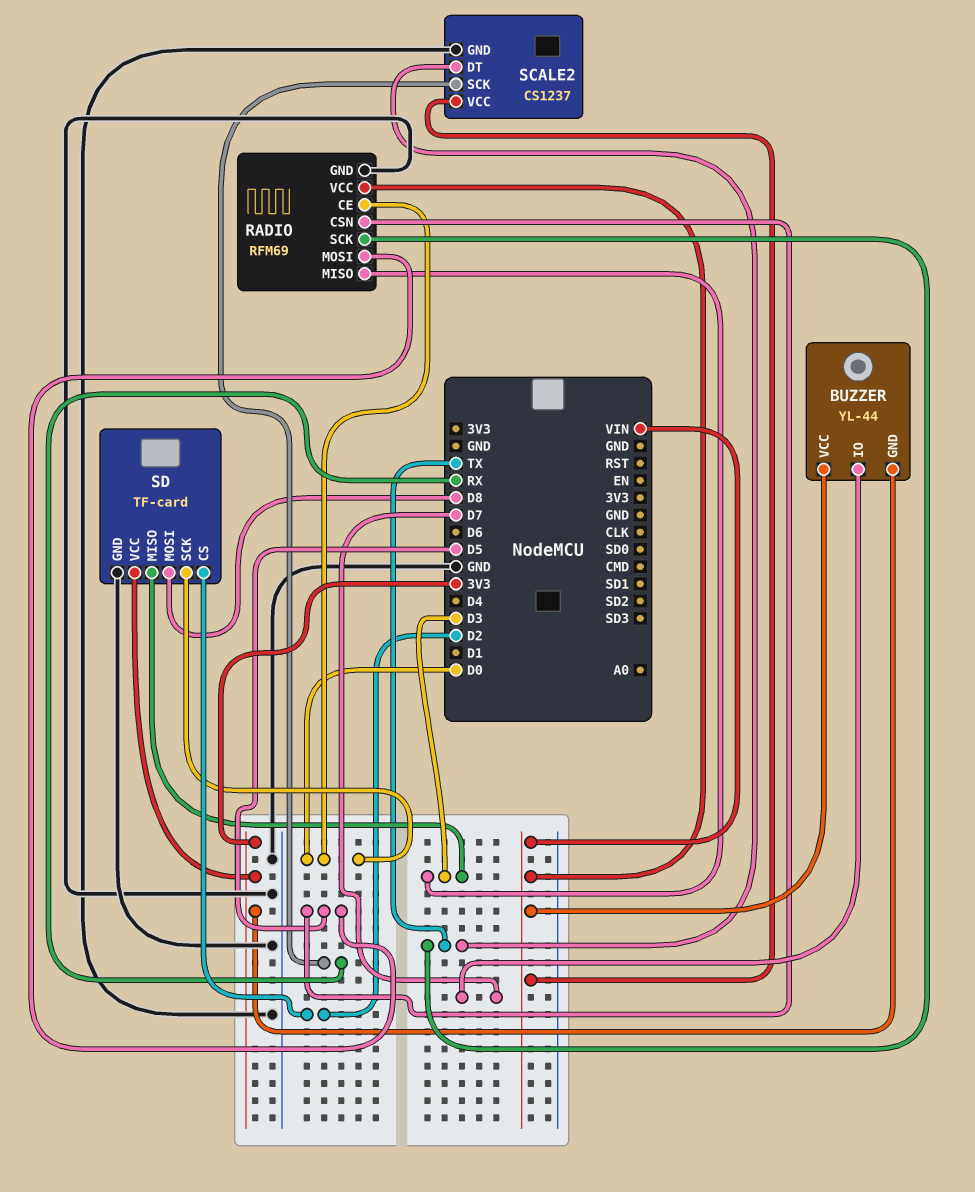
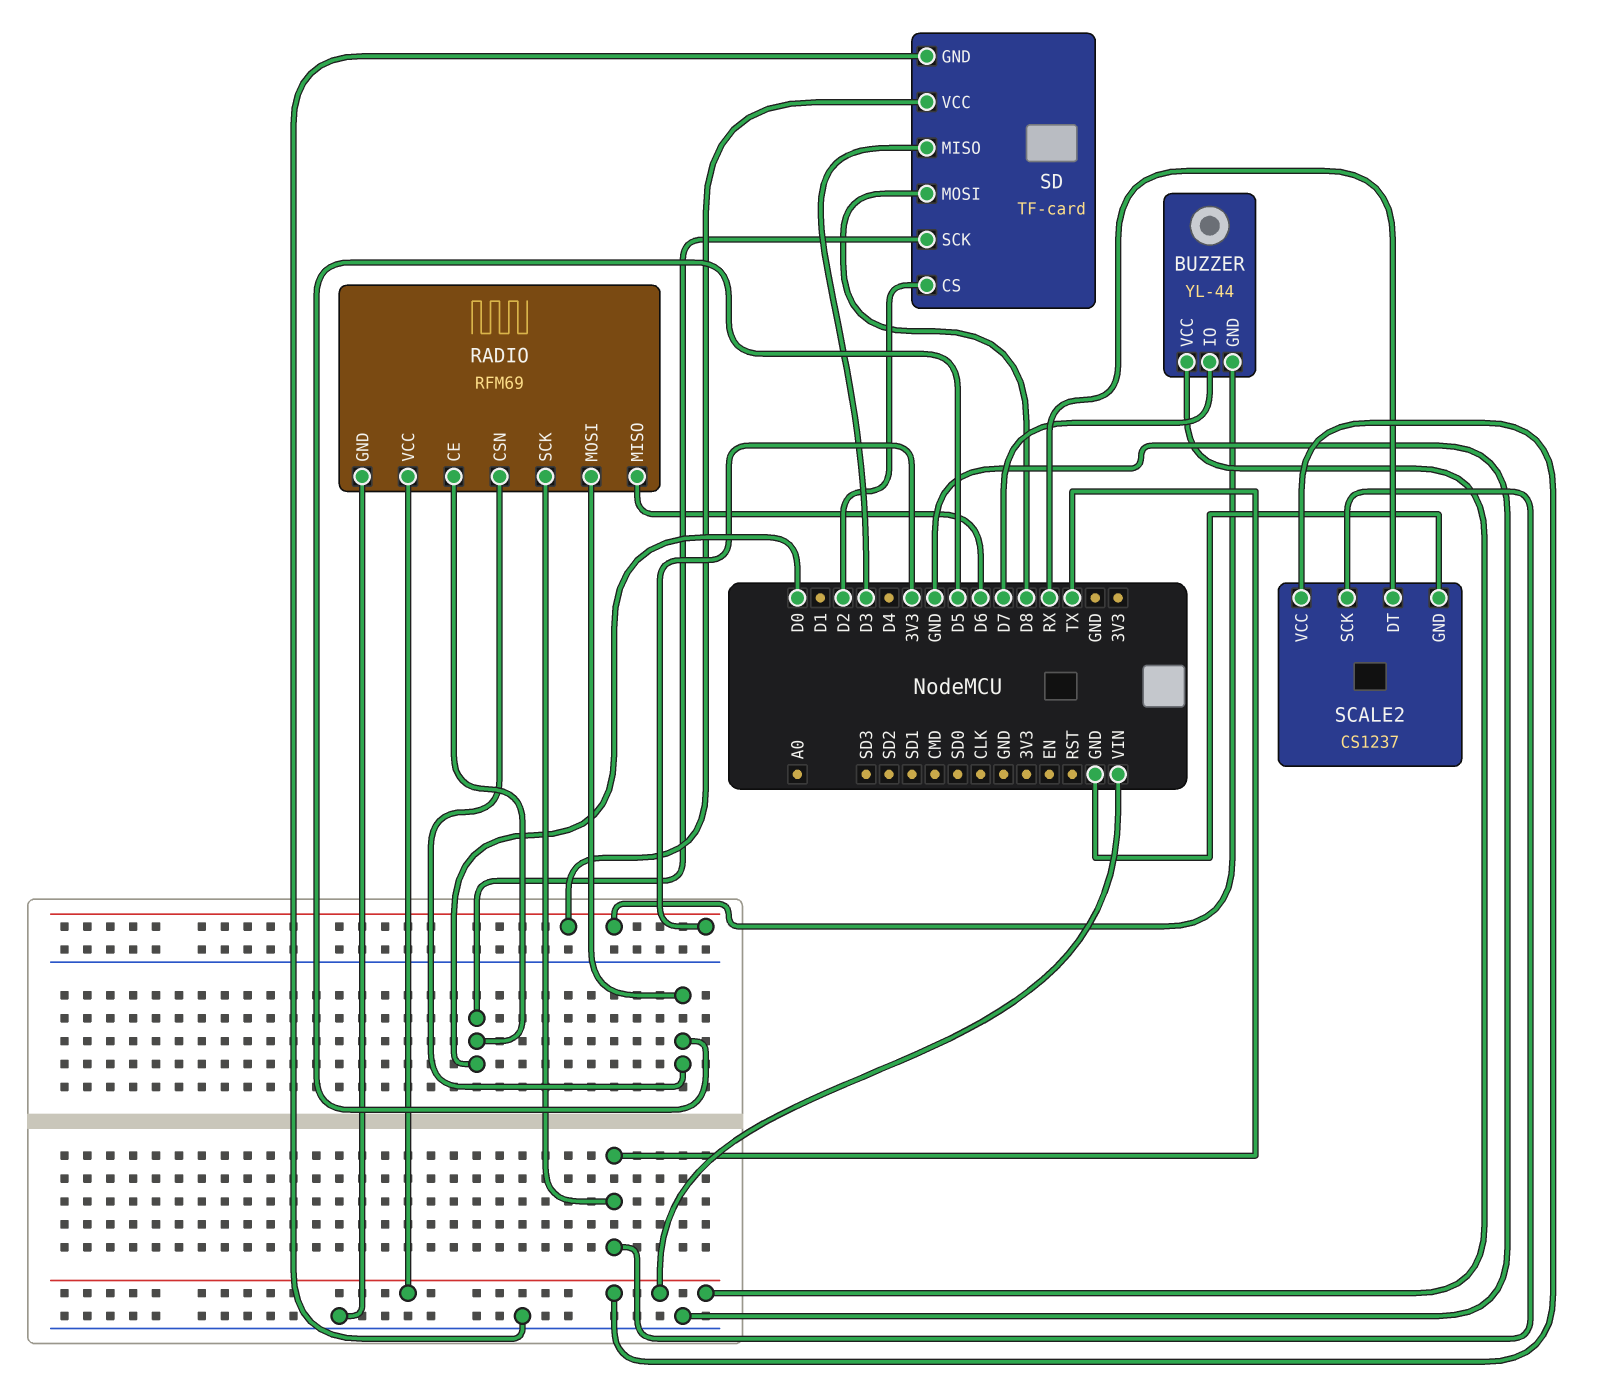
RADIO pin MISO: D3 -> D6
SCALE2 pin DT: TX -> RX
SCALE2 pin SCK: RX -> TX

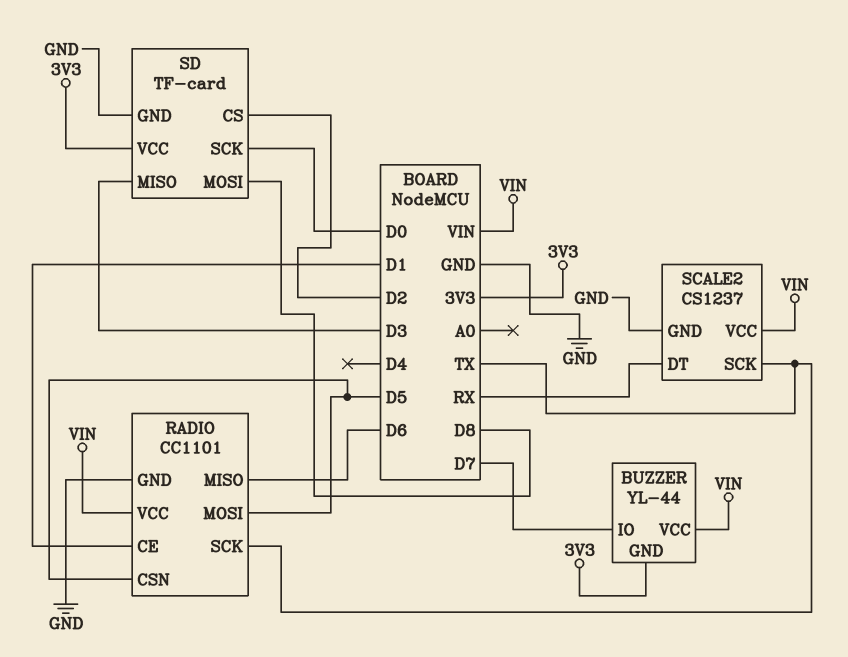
RADIO: RFM69 -> CC1101
RADIO pin CE: D0 -> D1

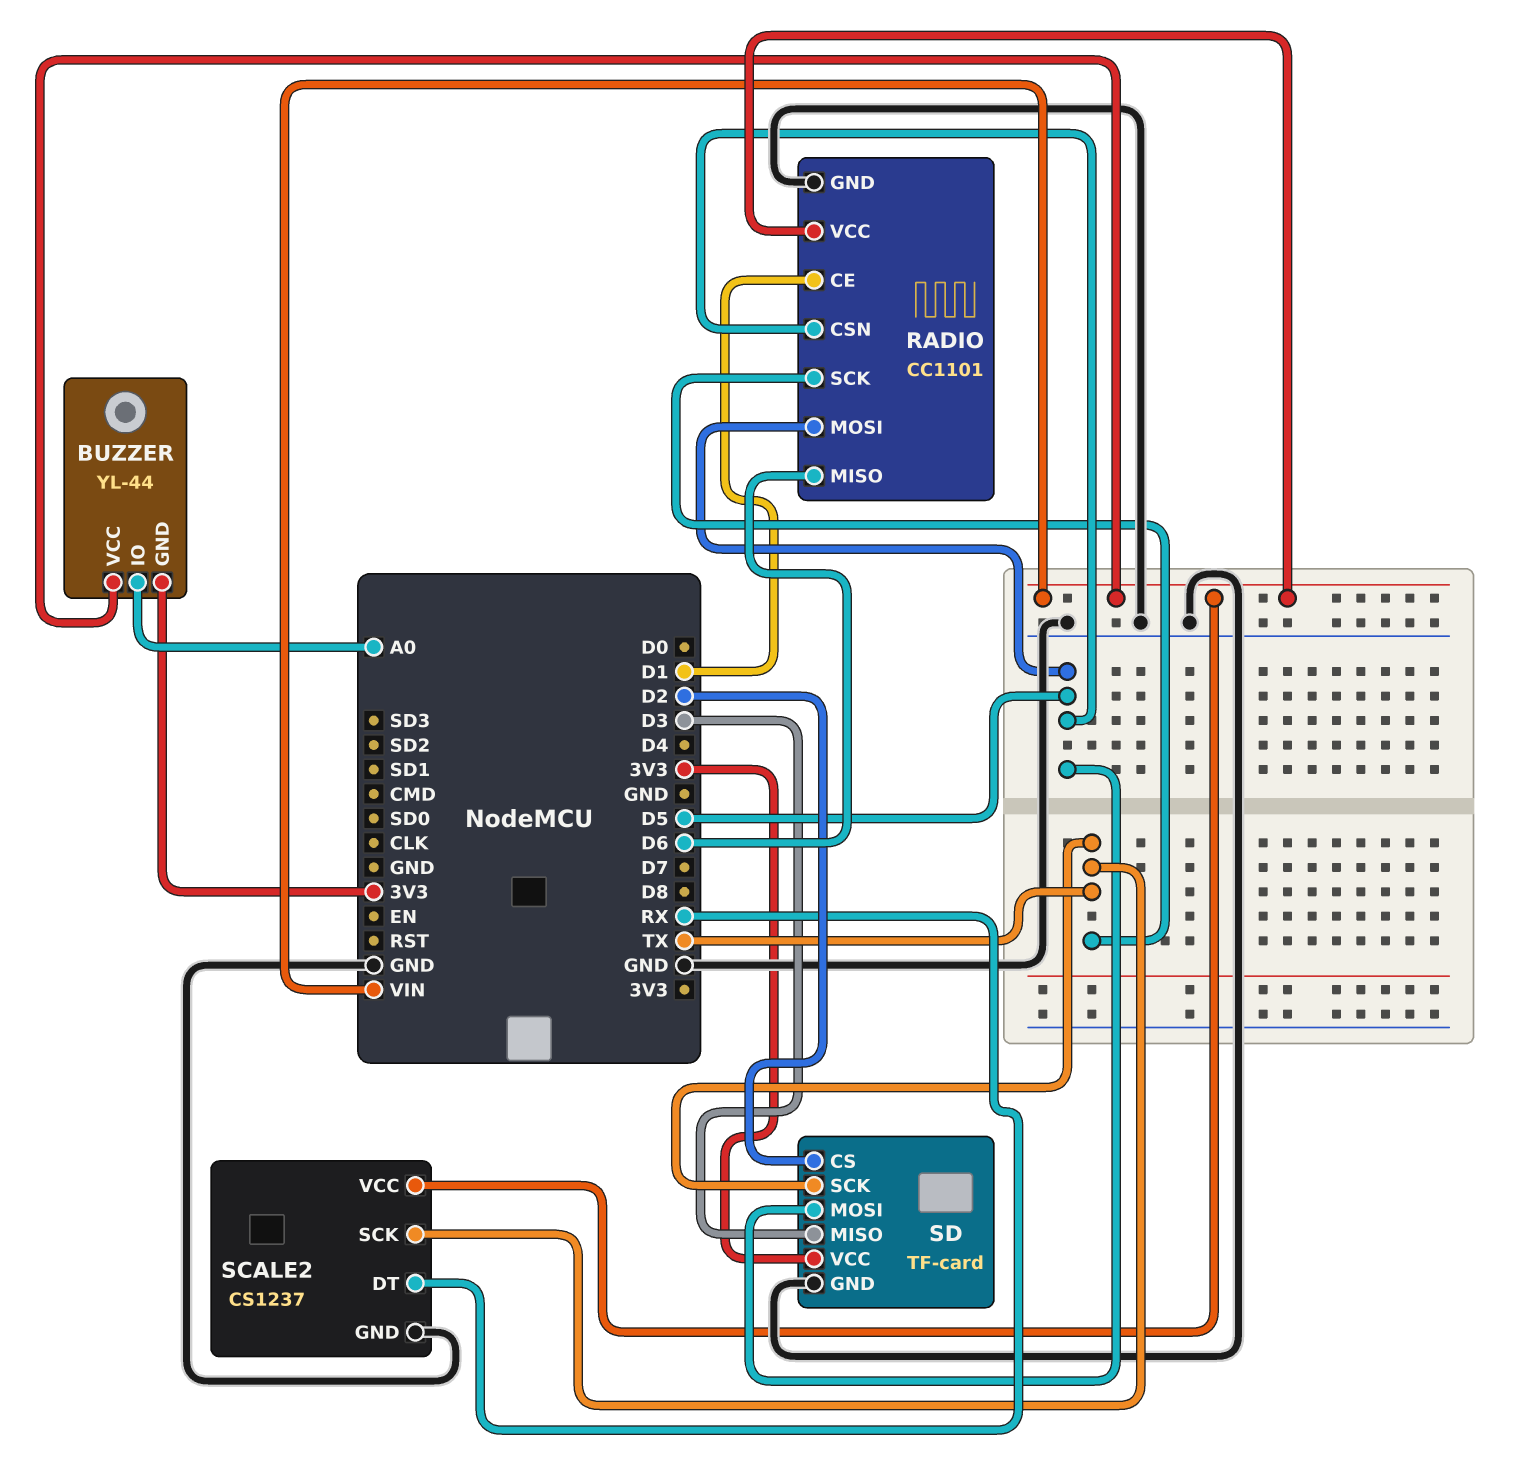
BUZZER pin IO: D7 -> A0
SD pin MOSI: D8 -> D5
SD pin SCK: D0 -> TX

